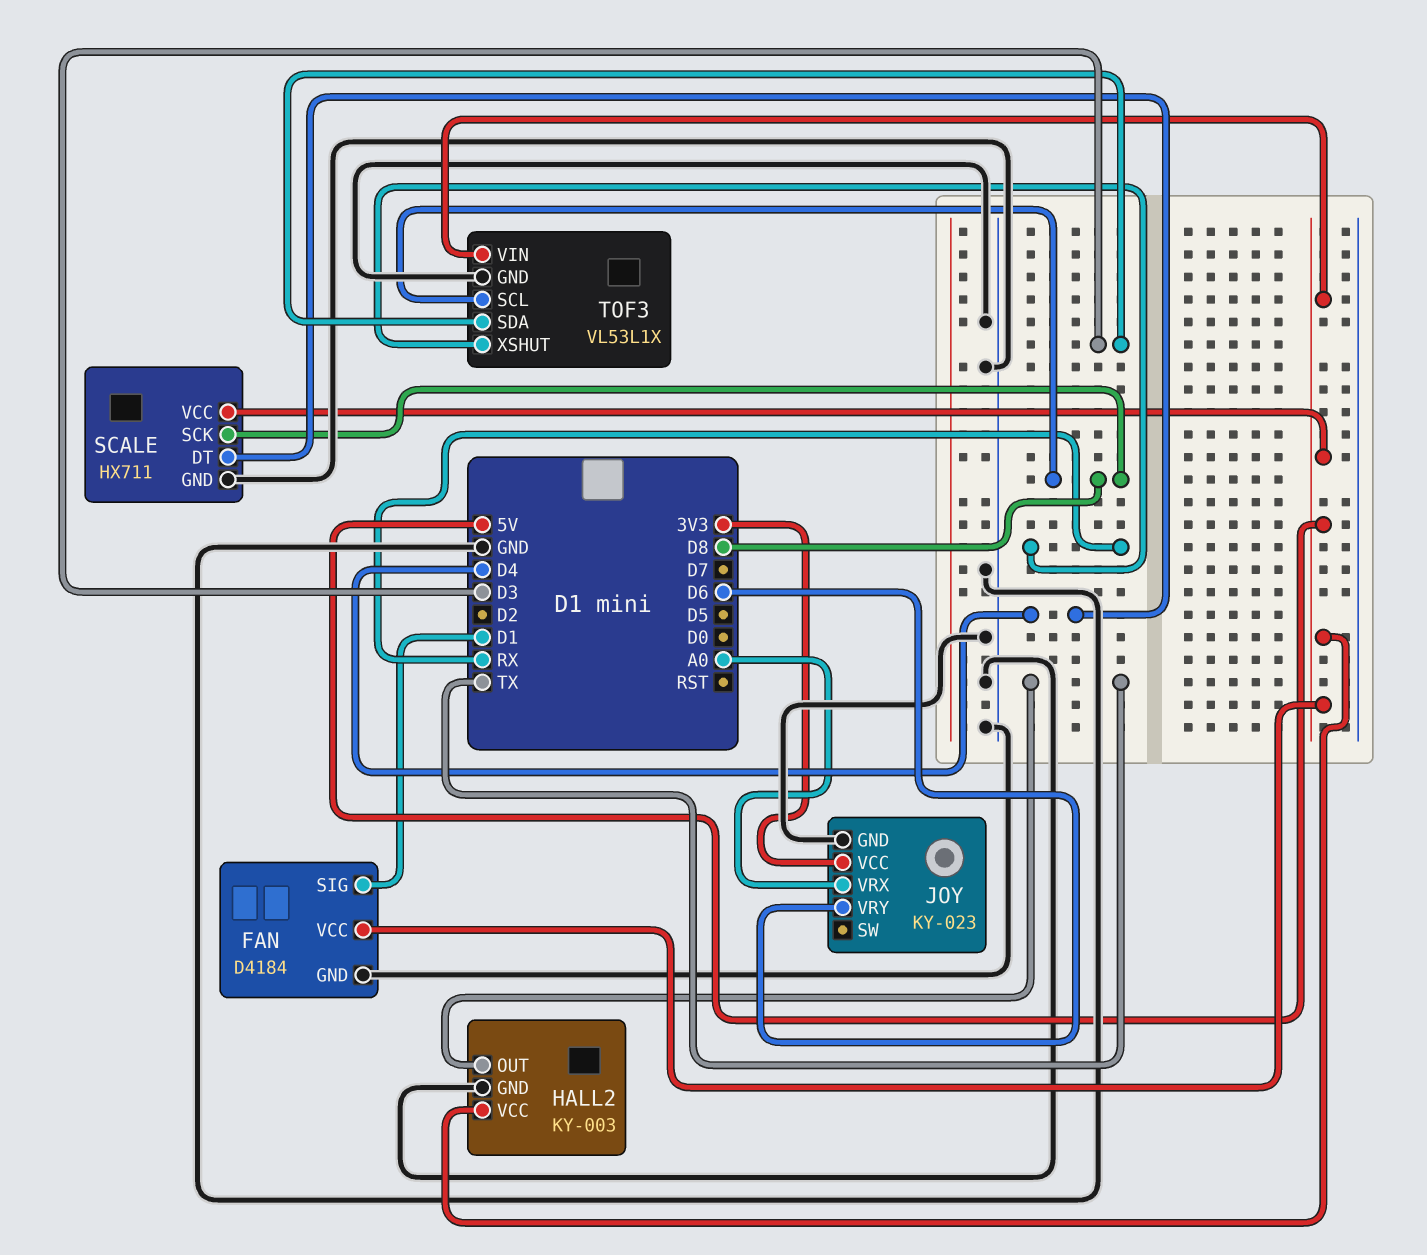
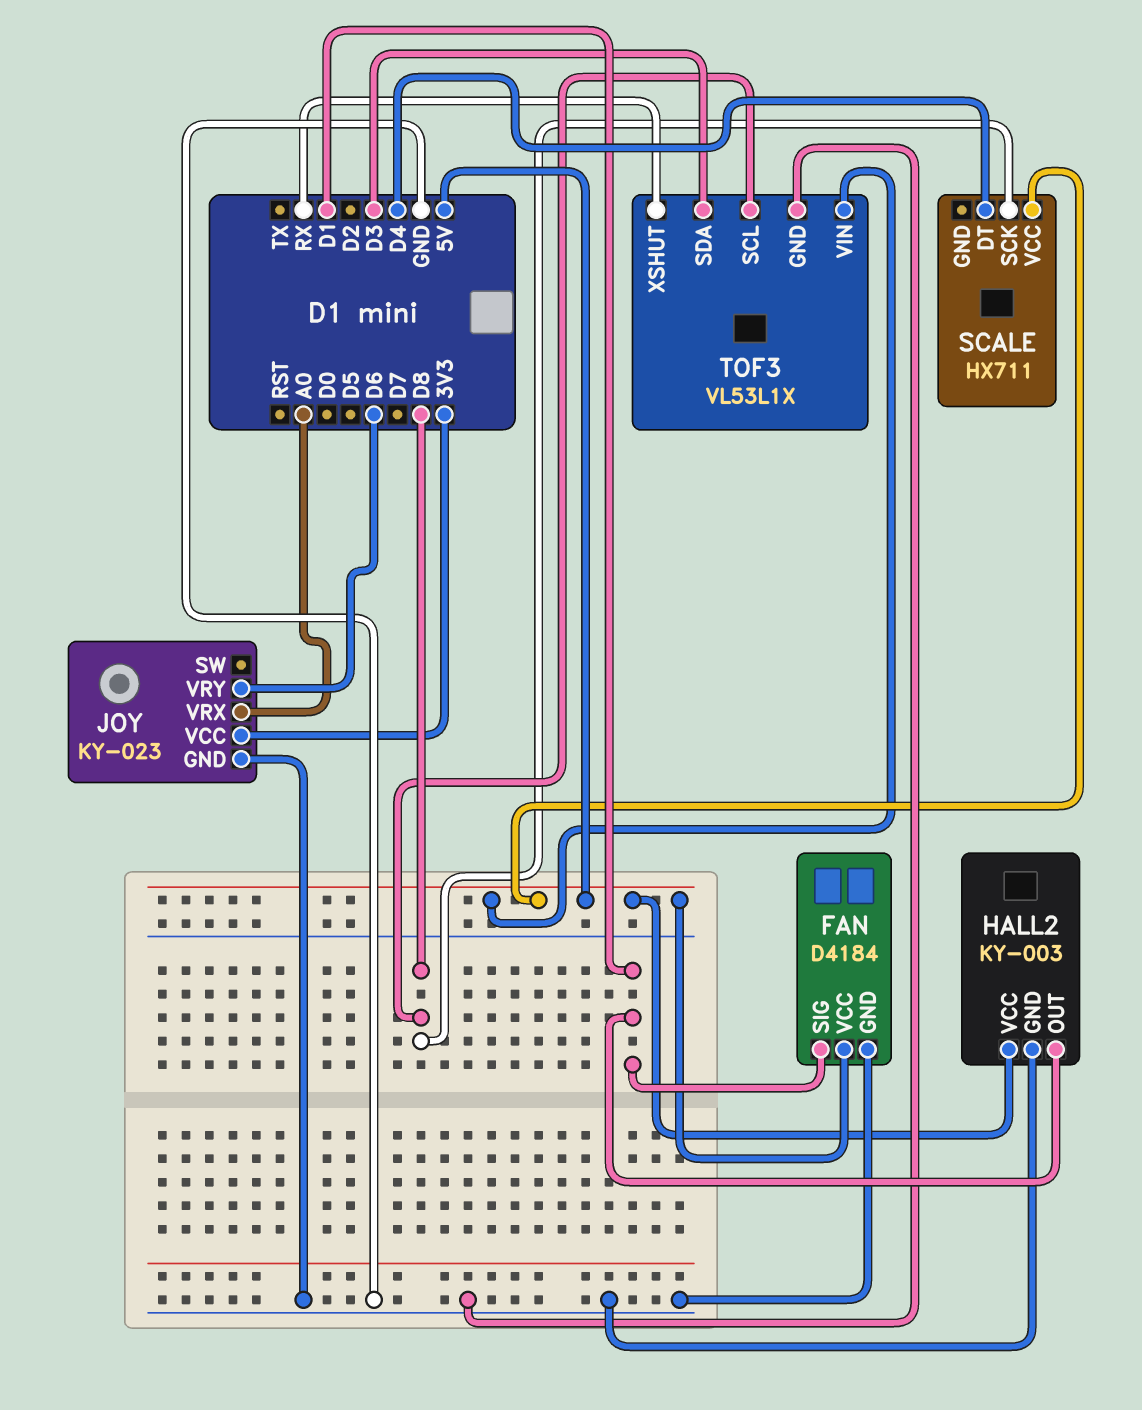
HALL2 pin OUT: TX -> D1
SCALE pin GND: GND -> none

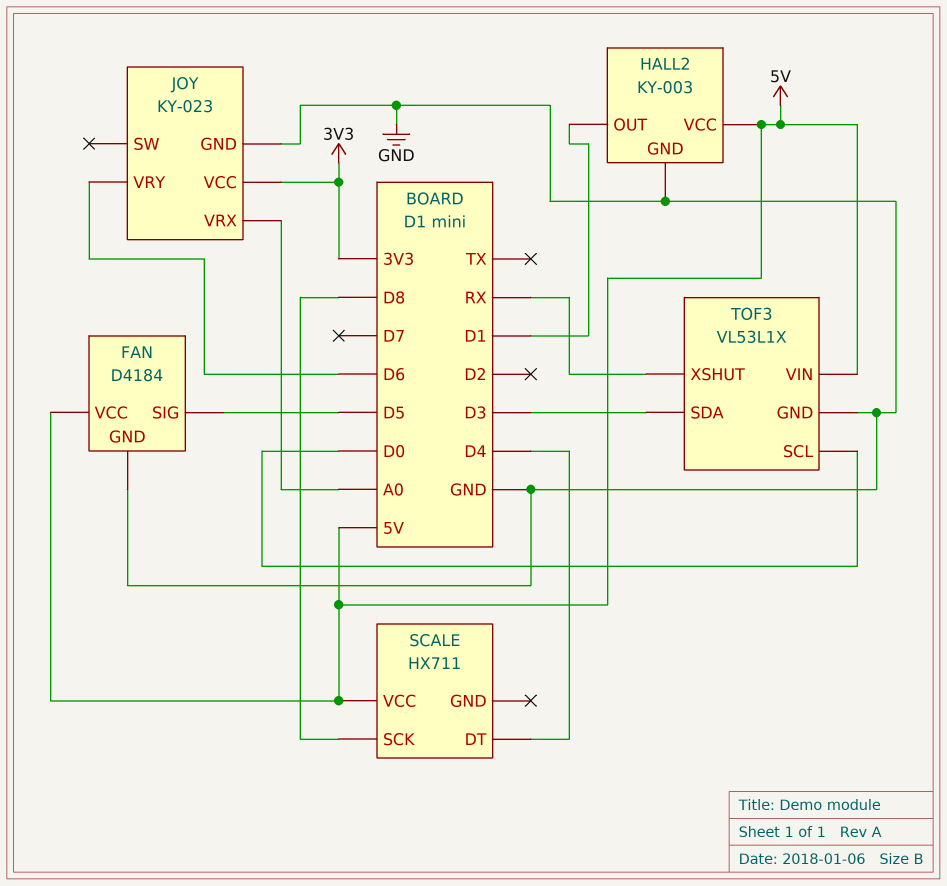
FAN pin SIG: D1 -> D5
TOF3 pin SCL: D8 -> D0

